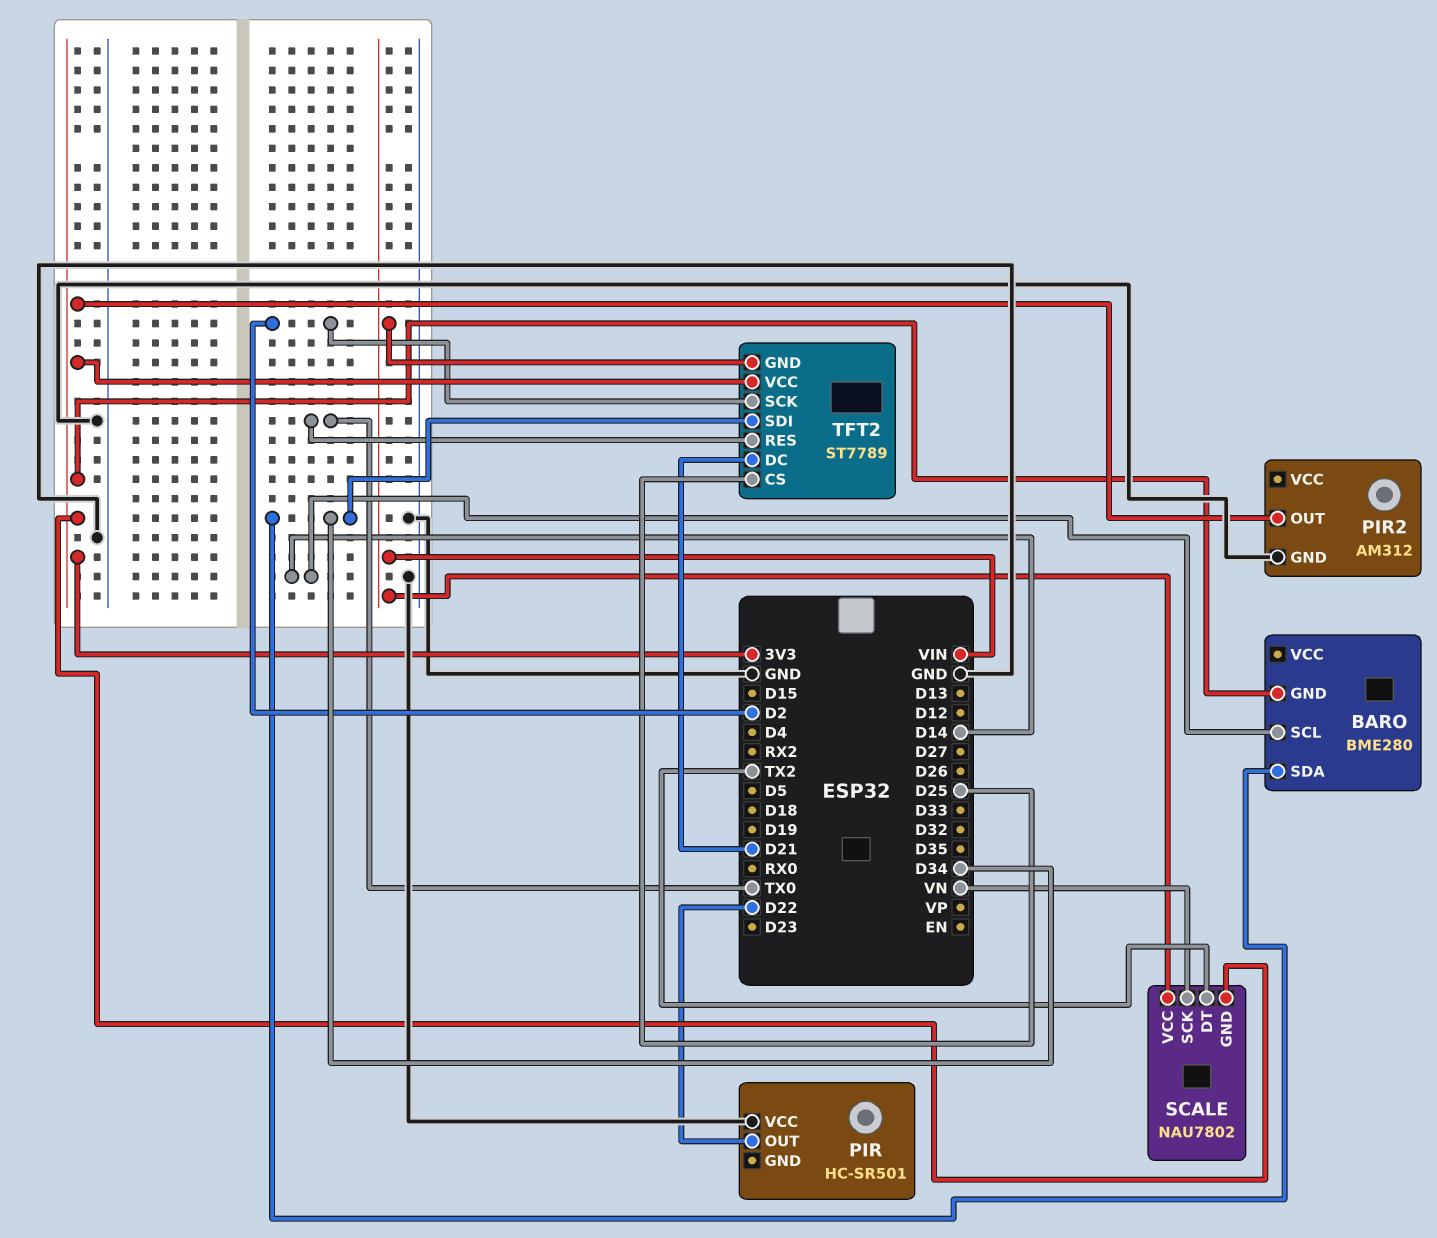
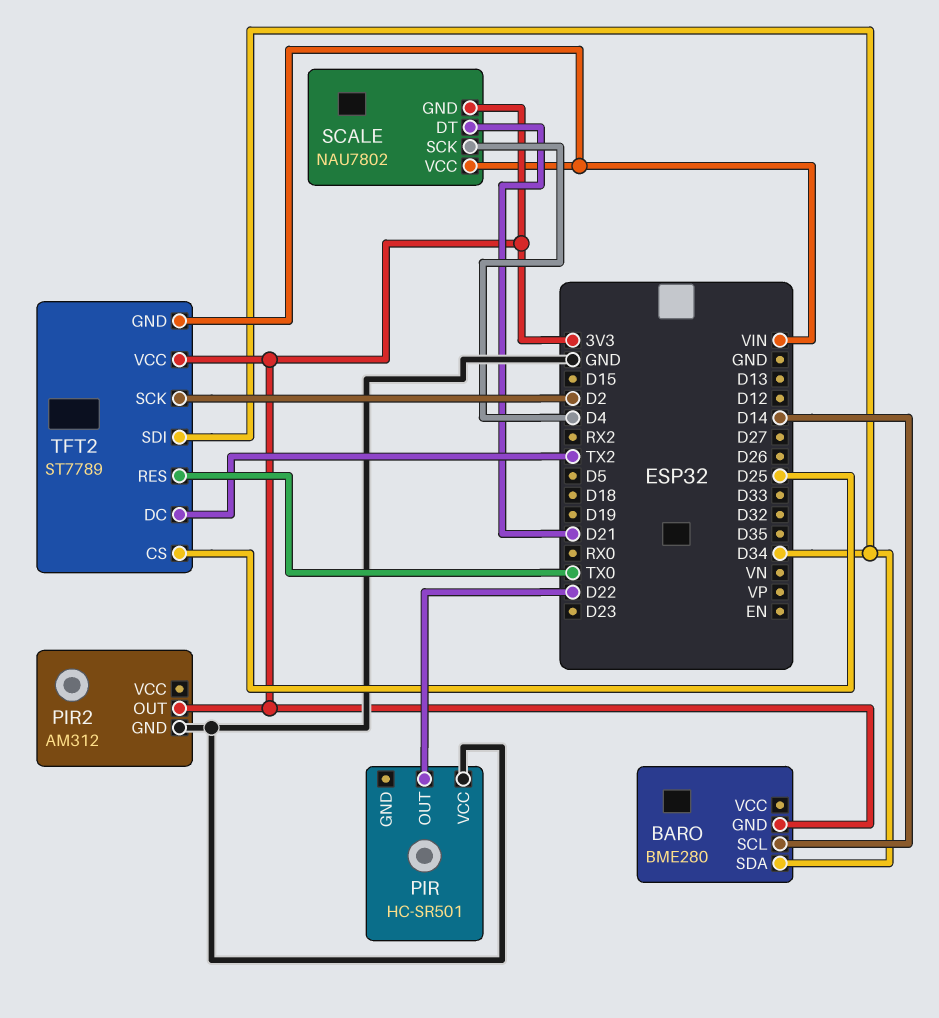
SCALE pin DT: TX2 -> D21
SCALE pin SCK: VN -> D4
TFT2 pin DC: D21 -> TX2

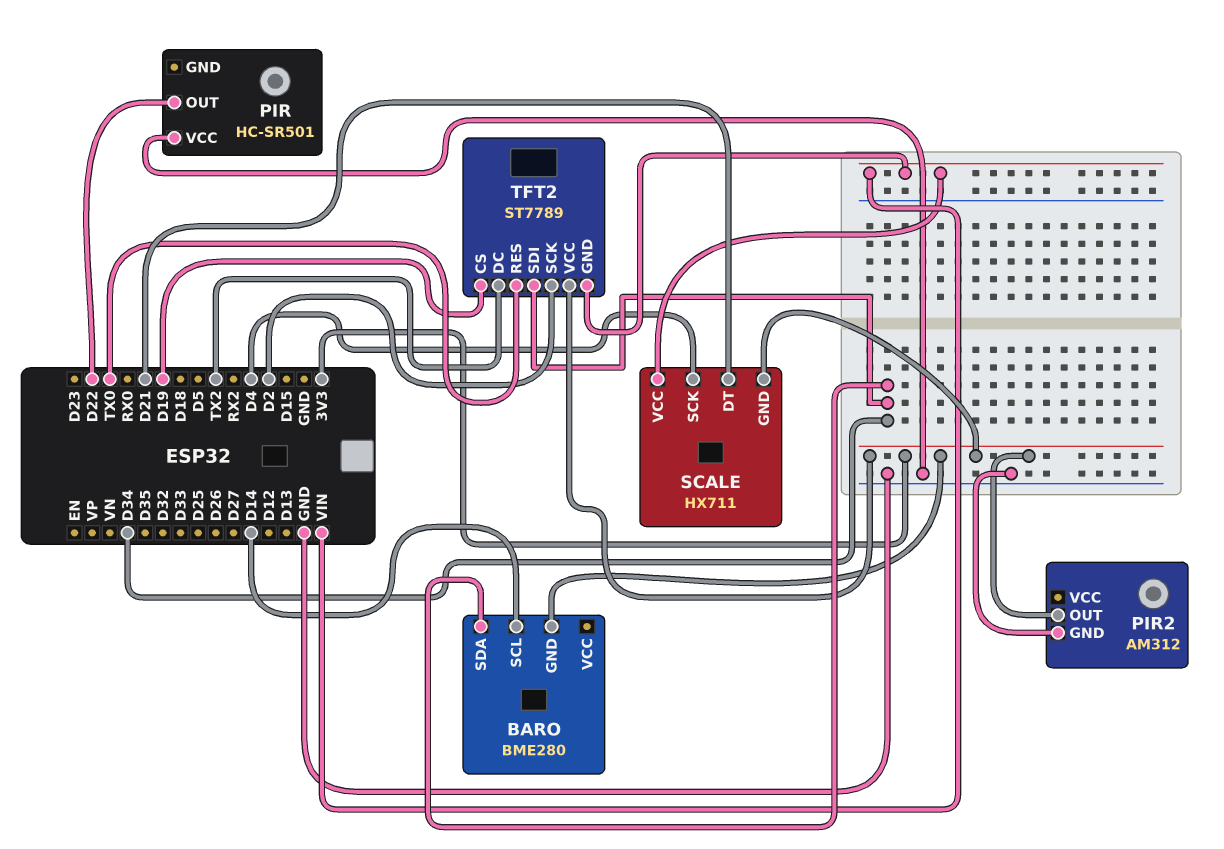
SCALE: NAU7802 -> HX711
TFT2 pin CS: D25 -> D19

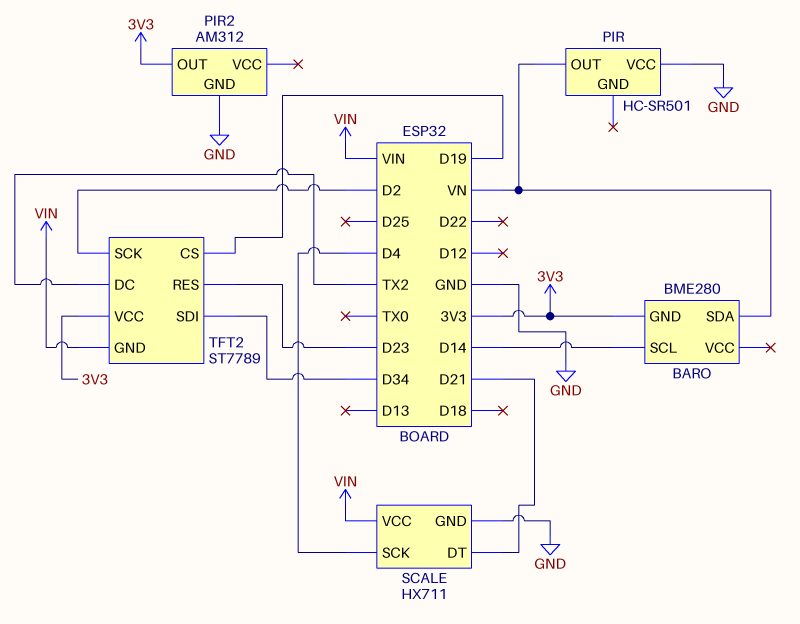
BARO pin SDA: D34 -> VN
PIR pin OUT: D22 -> VN
SCALE pin GND: 3V3 -> GND
TFT2 pin RES: TX0 -> D23

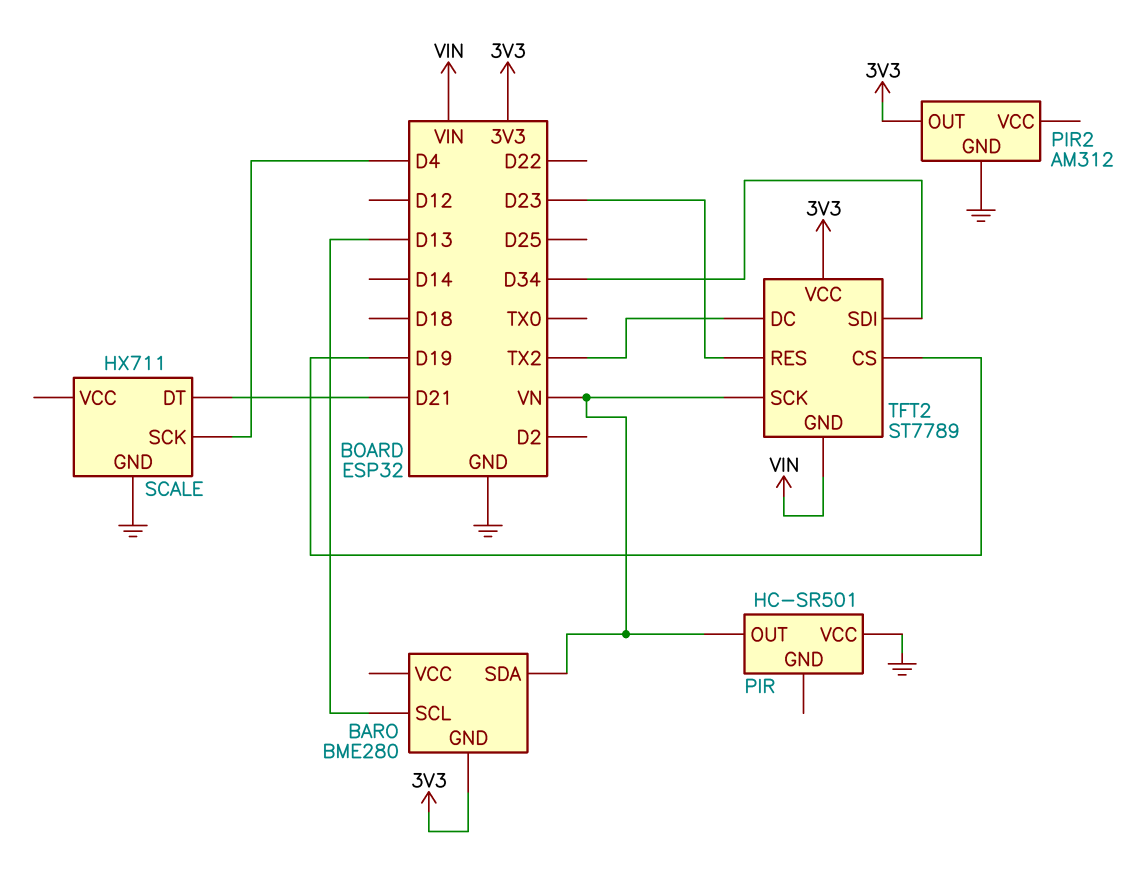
BARO pin SCL: D14 -> D13
SCALE pin VCC: VIN -> none
TFT2 pin SCK: D2 -> VN

